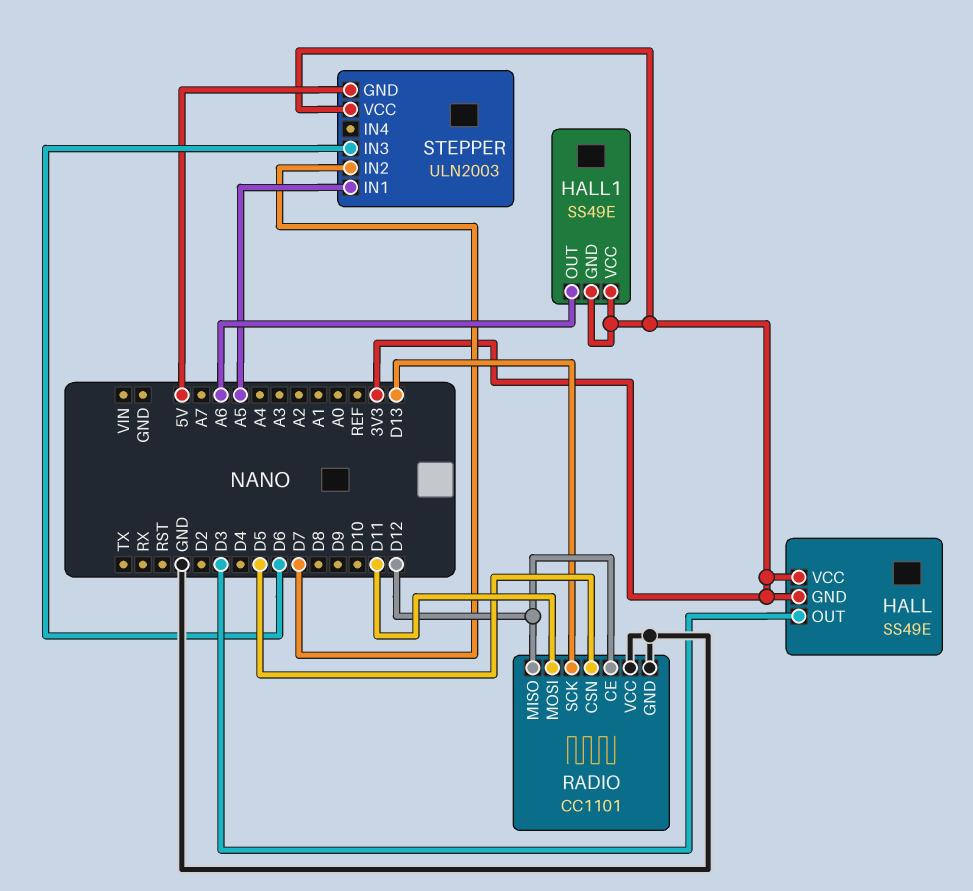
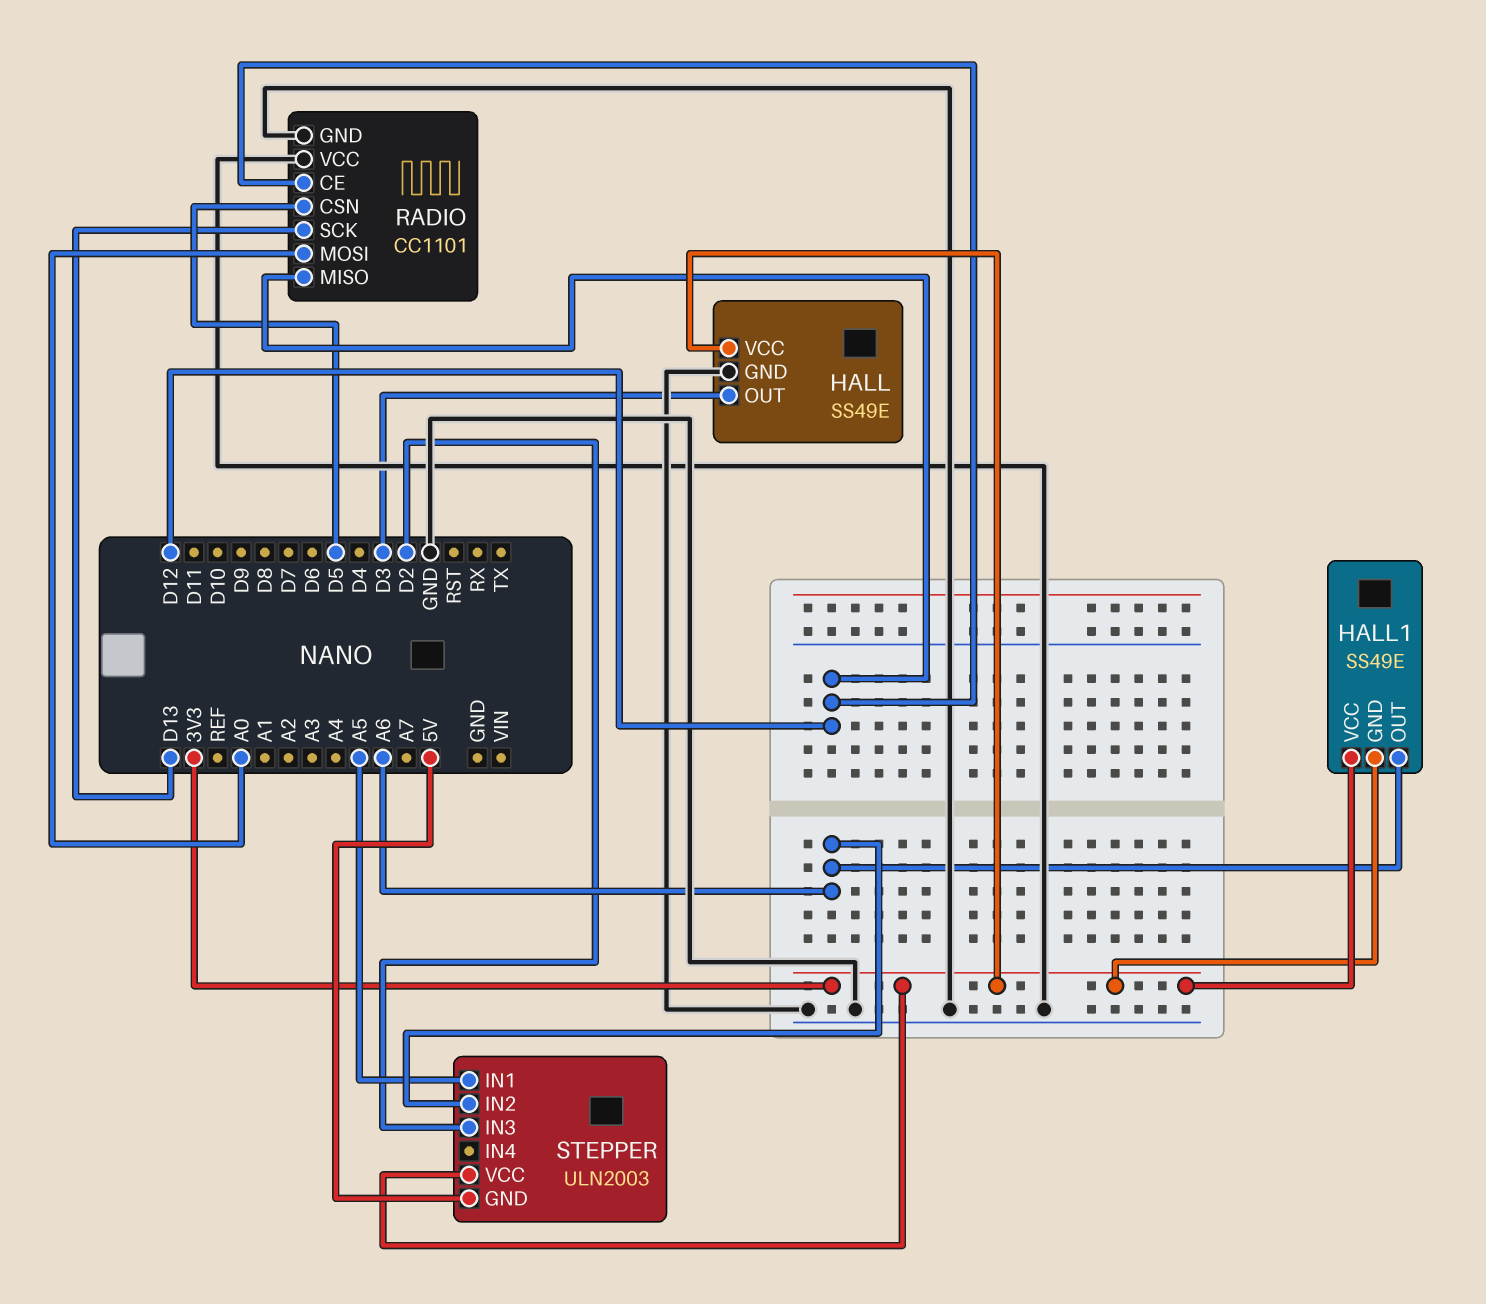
HALL pin GND: 3V3 -> GND
RADIO pin MOSI: D11 -> A0
STEPPER pin IN2: D7 -> A6
STEPPER pin IN3: D6 -> D2

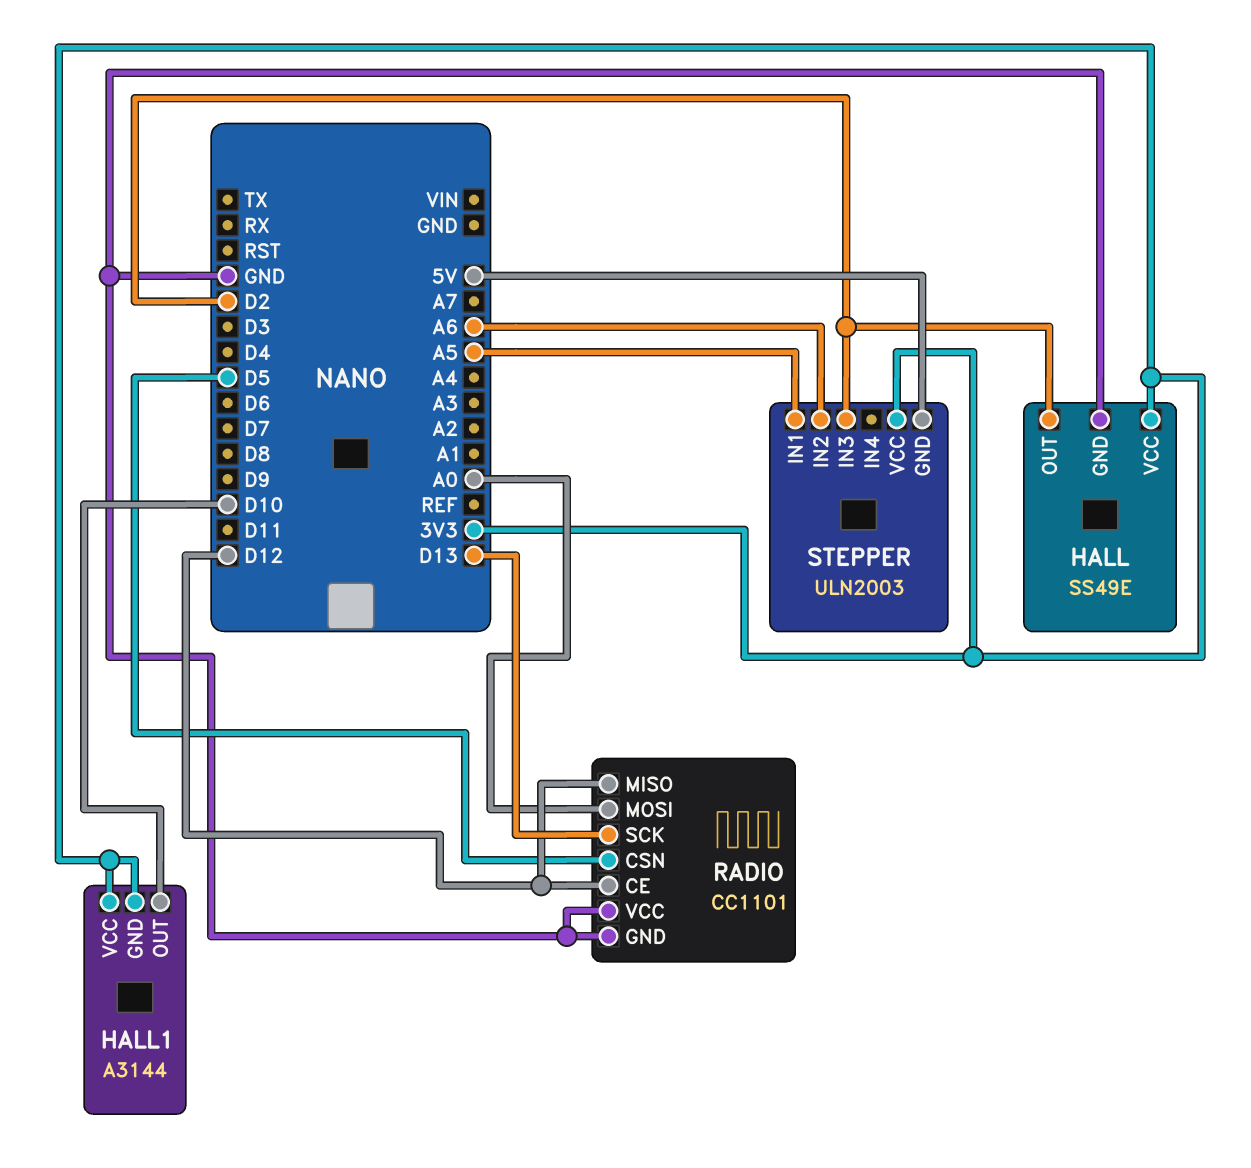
HALL pin OUT: D3 -> D2
HALL1: SS49E -> A3144
HALL1 pin OUT: A6 -> D10

